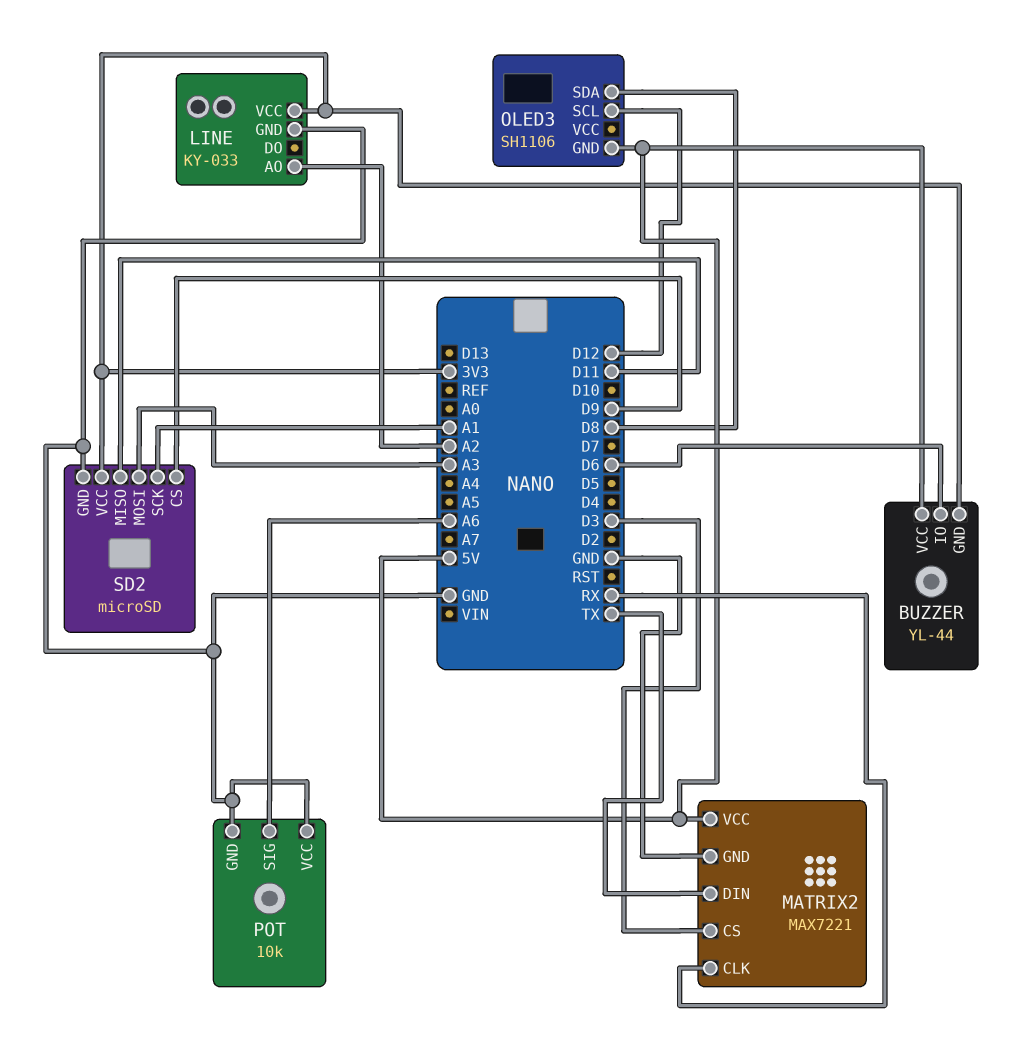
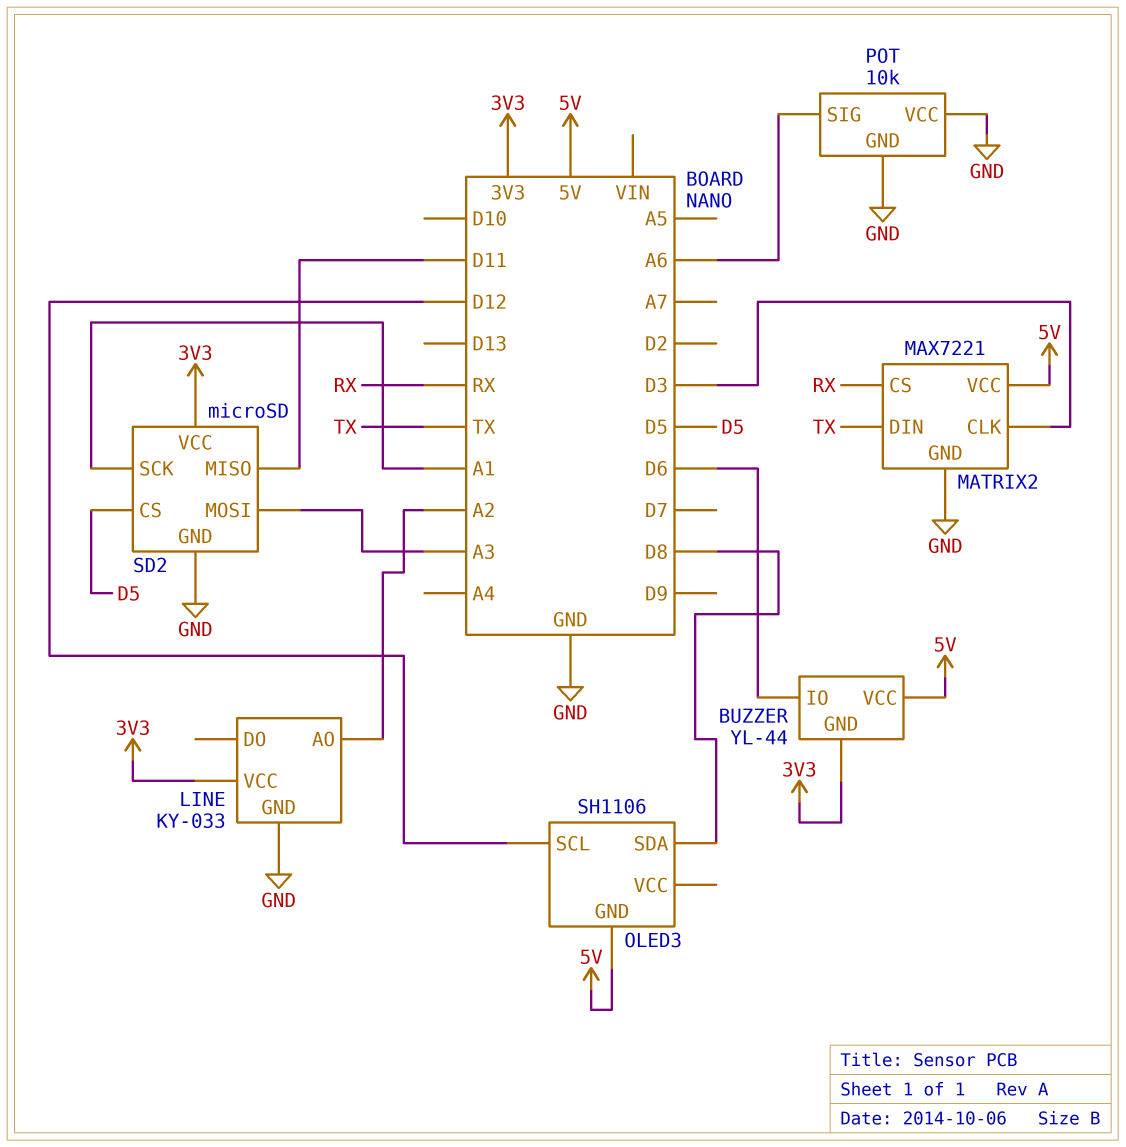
MATRIX2 pin CLK: RX -> D3
MATRIX2 pin CS: D3 -> RX
SD2 pin CS: D9 -> D5

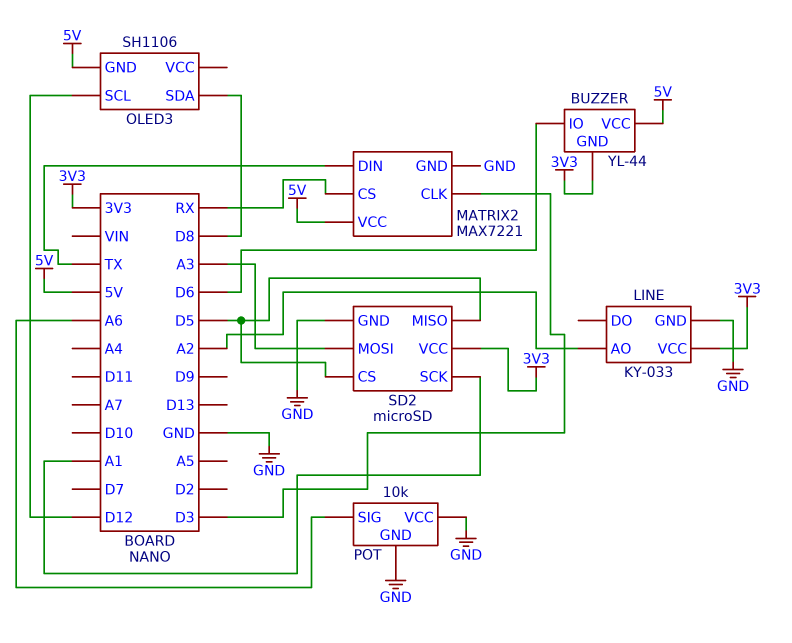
SD2 pin MISO: D11 -> D5

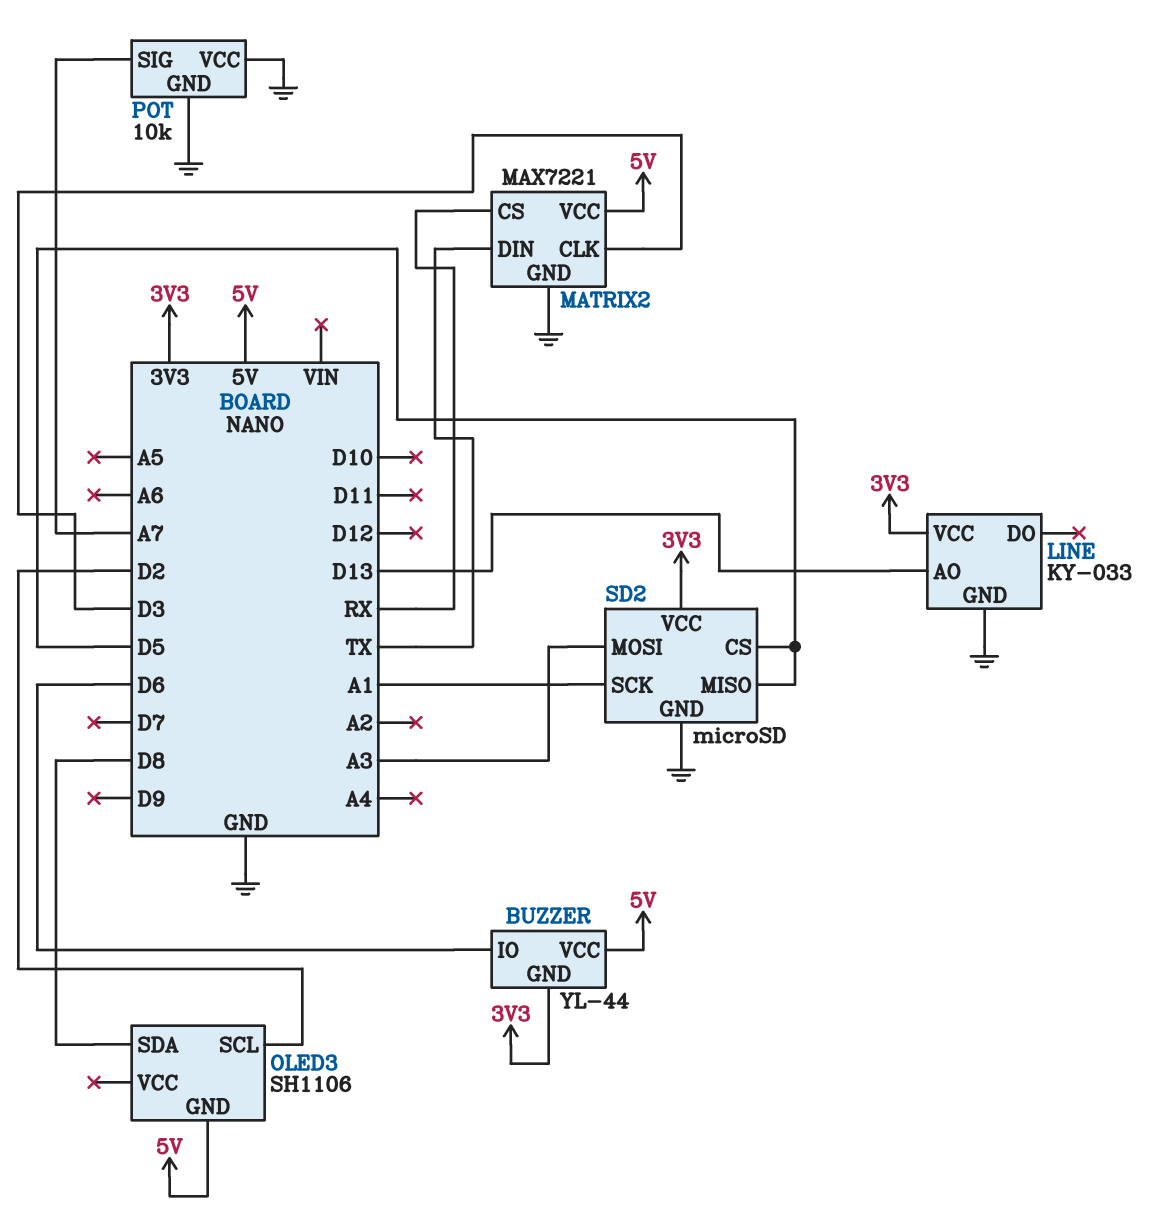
LINE pin AO: A2 -> D13
OLED3 pin SCL: D12 -> D2
POT pin SIG: A6 -> A7

